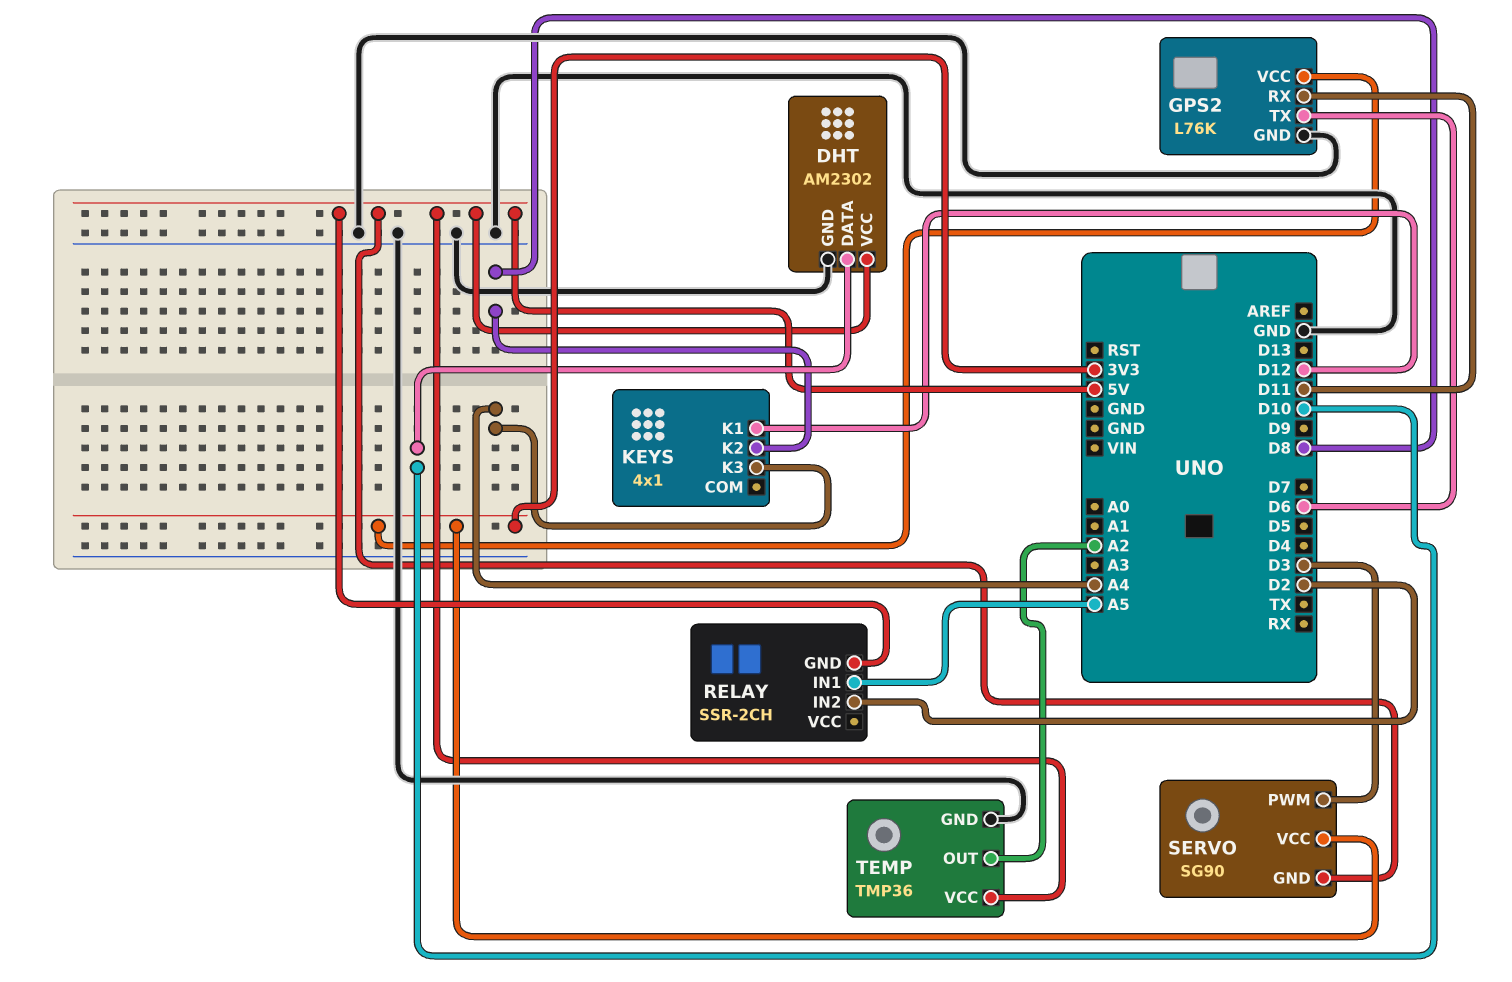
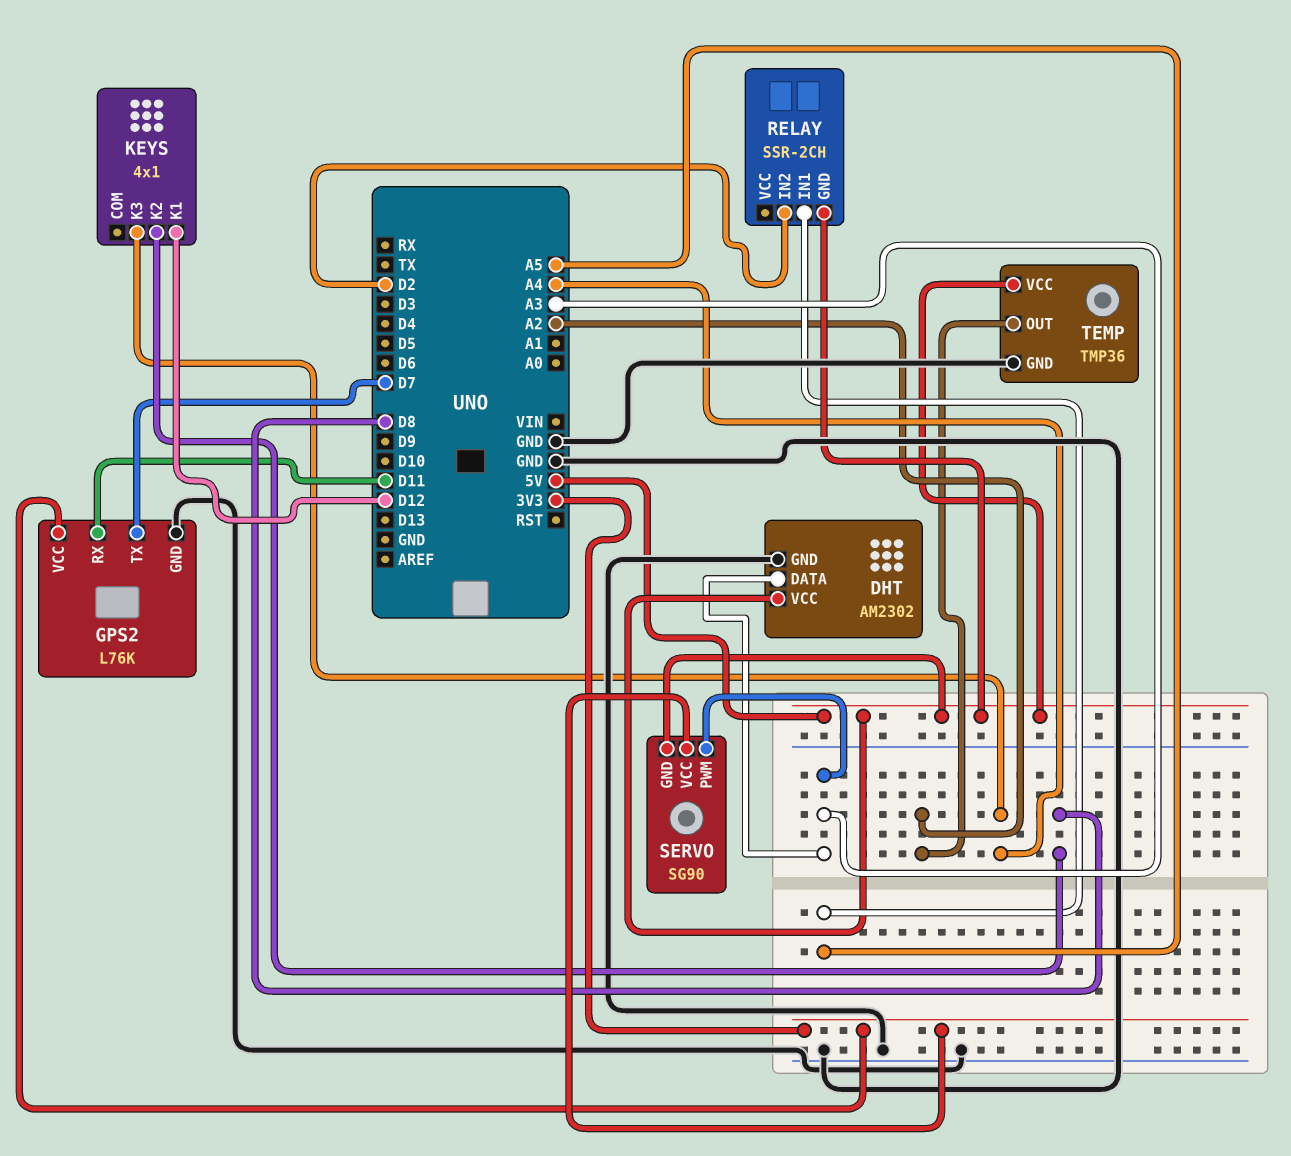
DHT pin DATA: D10 -> A3
GPS2 pin TX: D6 -> D7
SERVO pin PWM: D3 -> A3

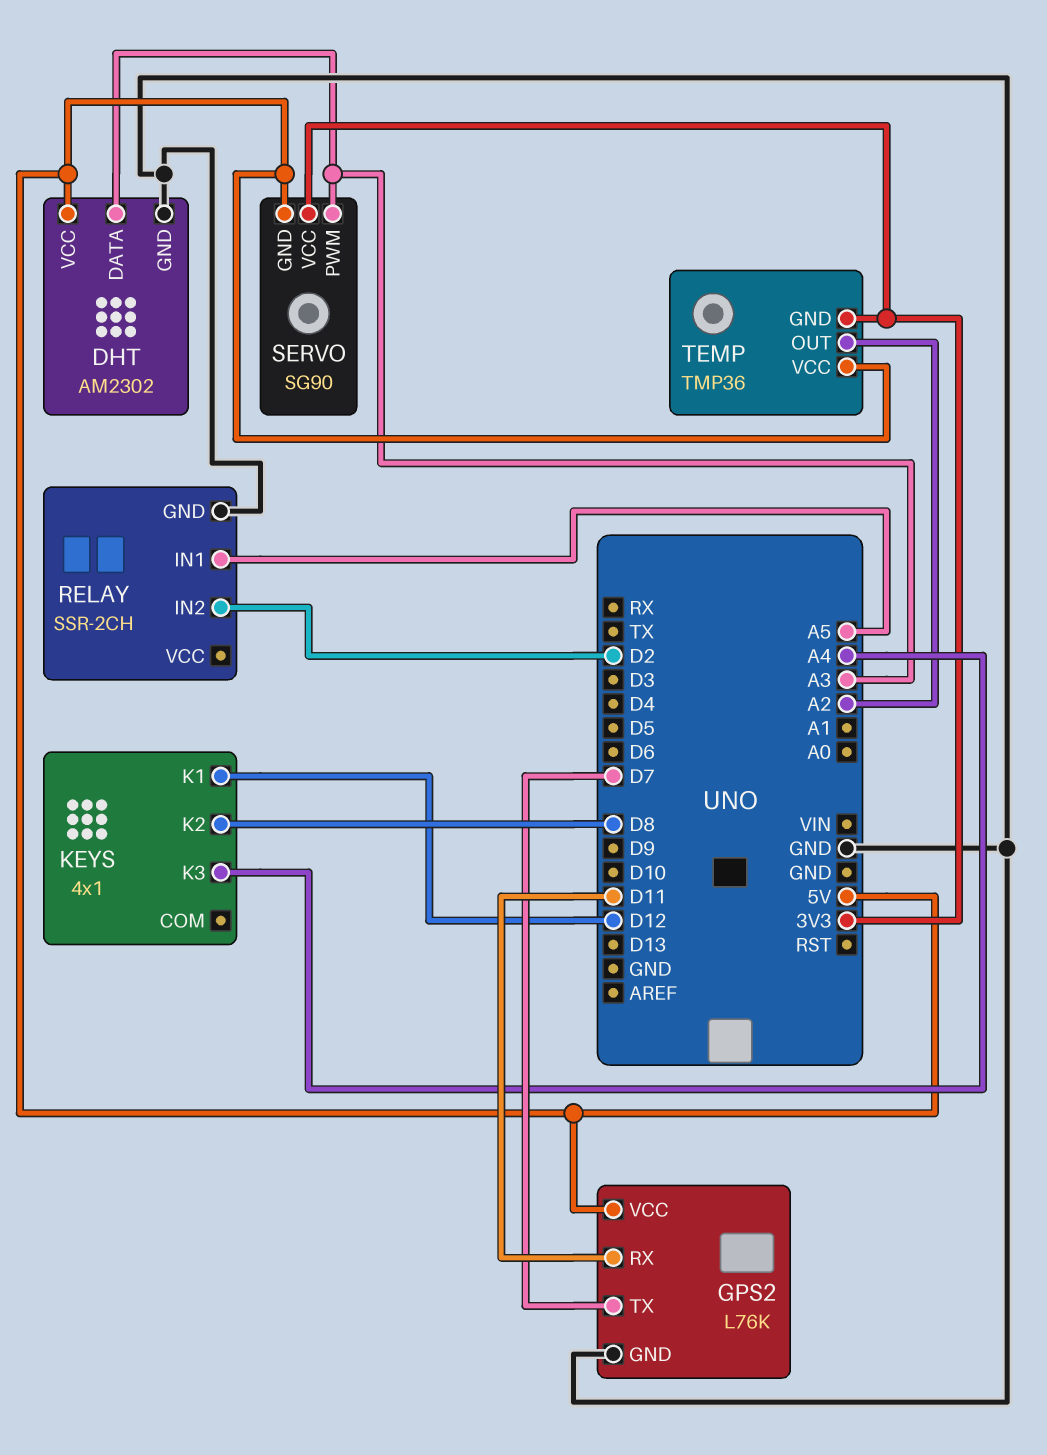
GPS2 pin VCC: 3V3 -> 5V
RELAY pin GND: 5V -> GND
TEMP pin GND: GND -> 3V3

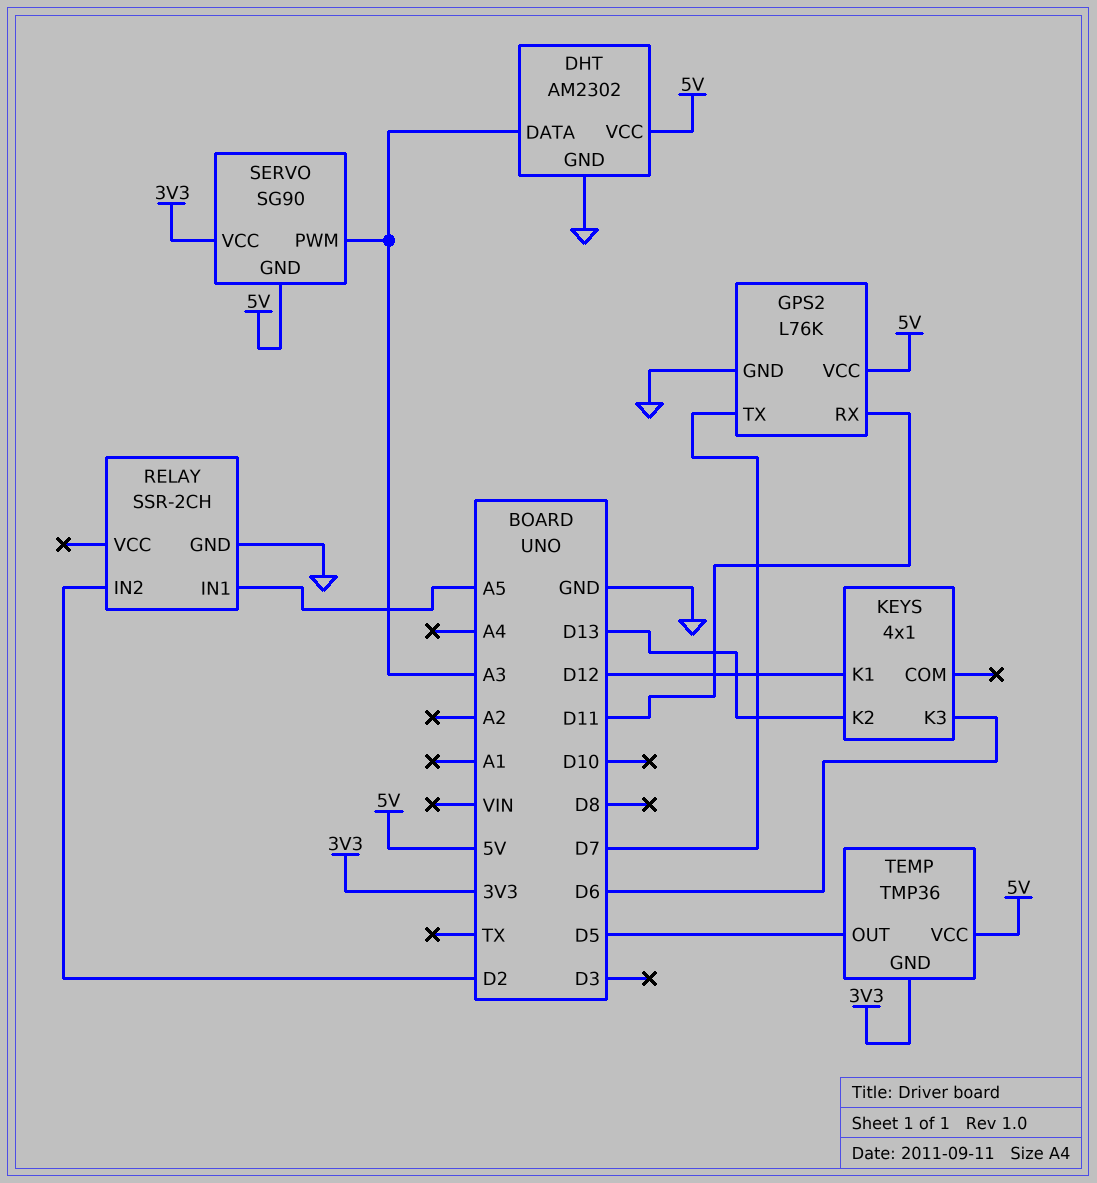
KEYS pin K2: D8 -> D13
KEYS pin K3: A4 -> D6
TEMP pin OUT: A2 -> D5

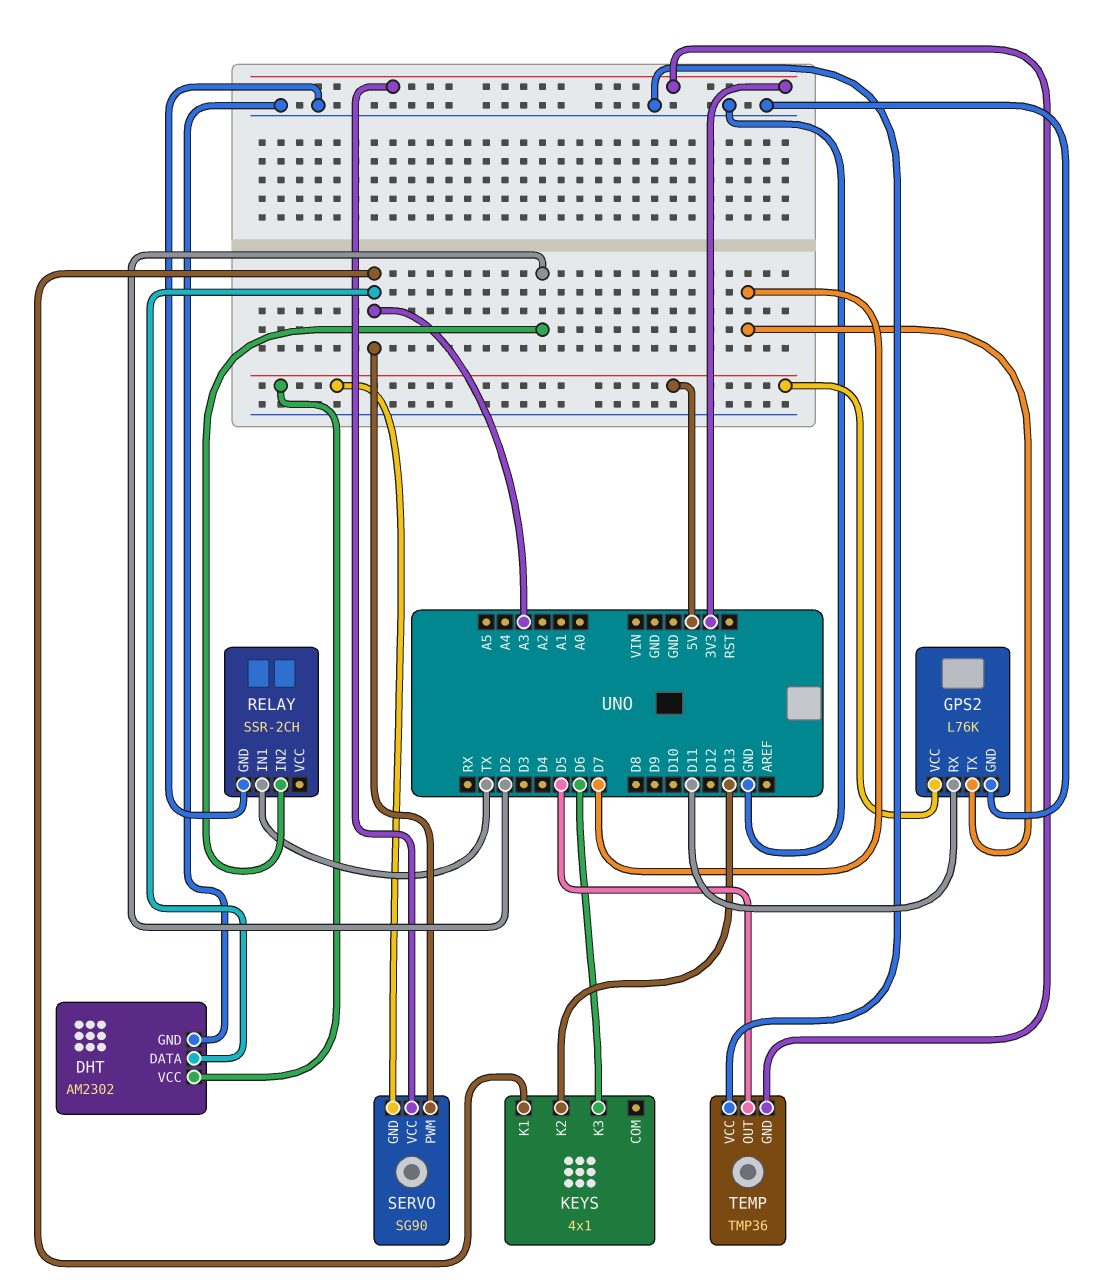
KEYS pin K1: D12 -> A3
RELAY pin IN1: A5 -> TX
TEMP pin VCC: 5V -> GND

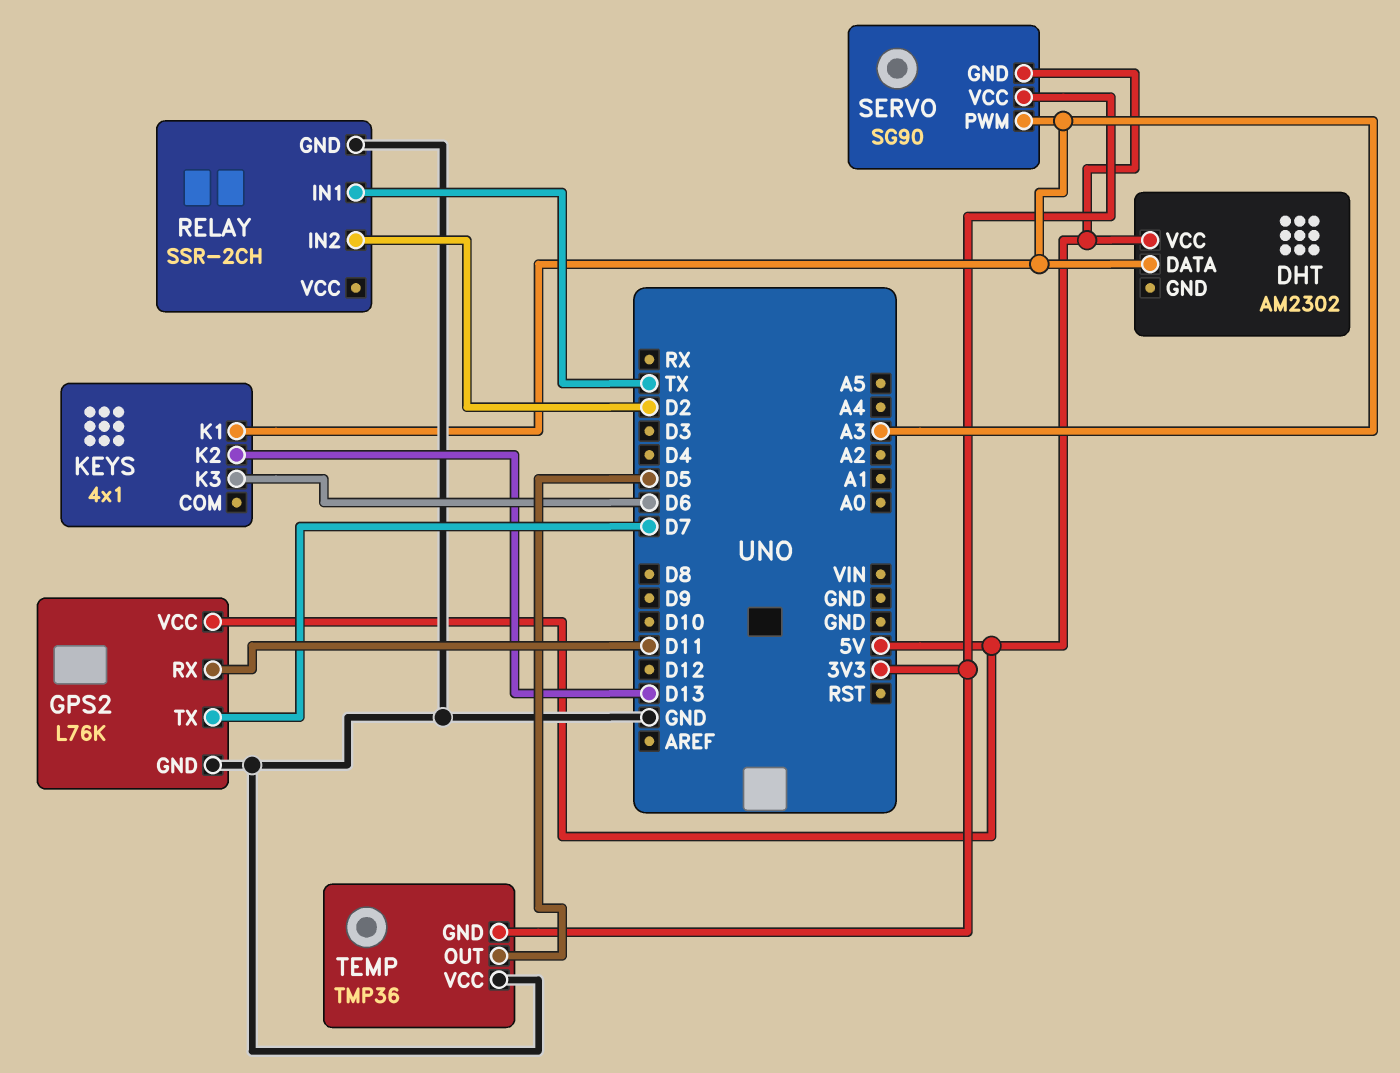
DHT pin GND: GND -> none

